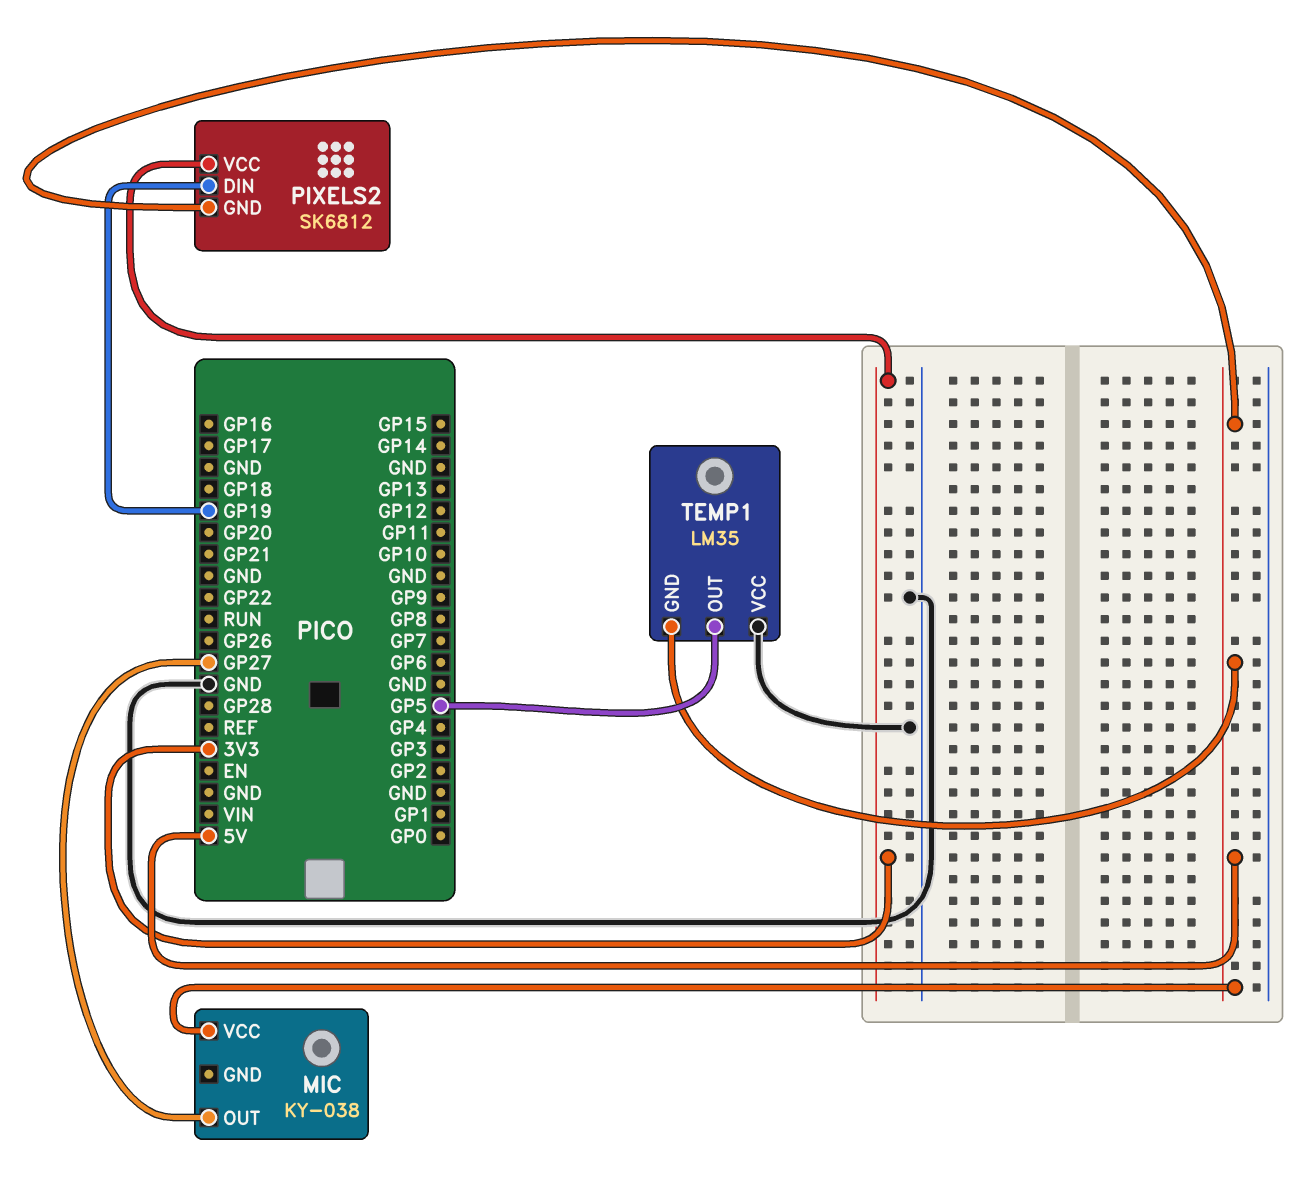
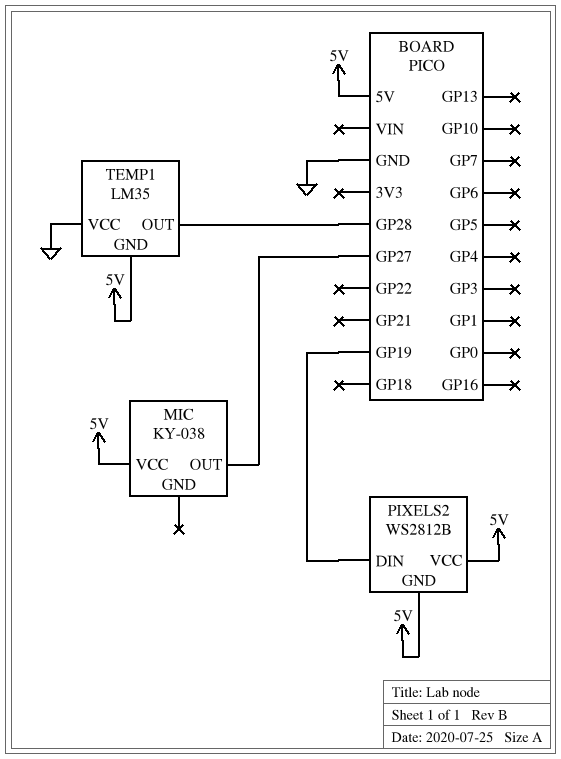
PIXELS2: SK6812 -> WS2812B
PIXELS2 pin VCC: 3V3 -> 5V
TEMP1 pin OUT: GP5 -> GP28

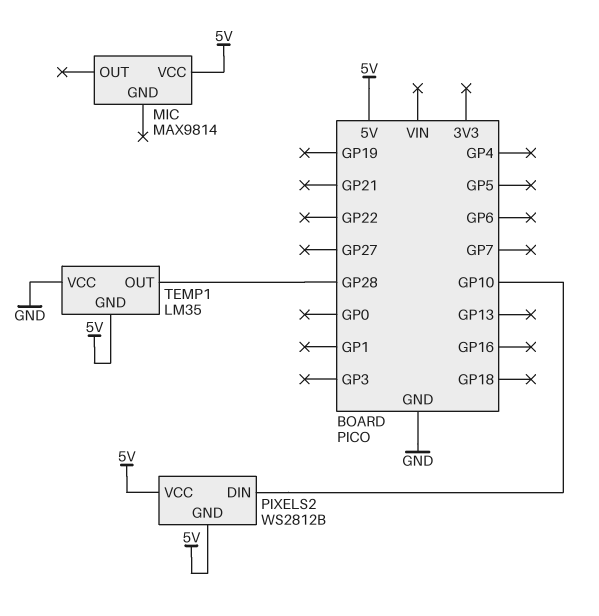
MIC: KY-038 -> MAX9814
MIC pin OUT: GP27 -> none
PIXELS2 pin DIN: GP19 -> GP10

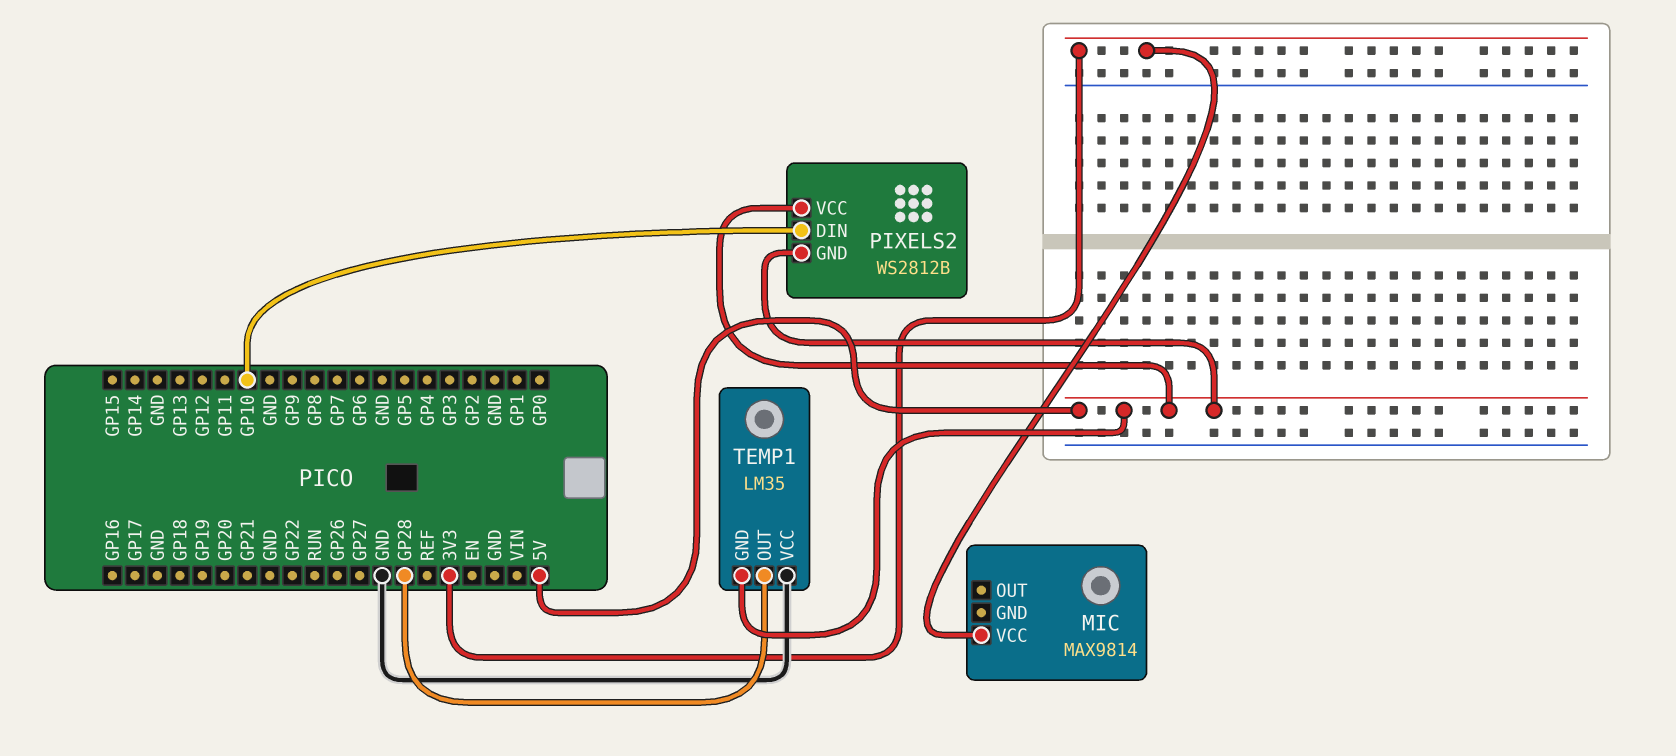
MIC pin VCC: 5V -> 3V3

